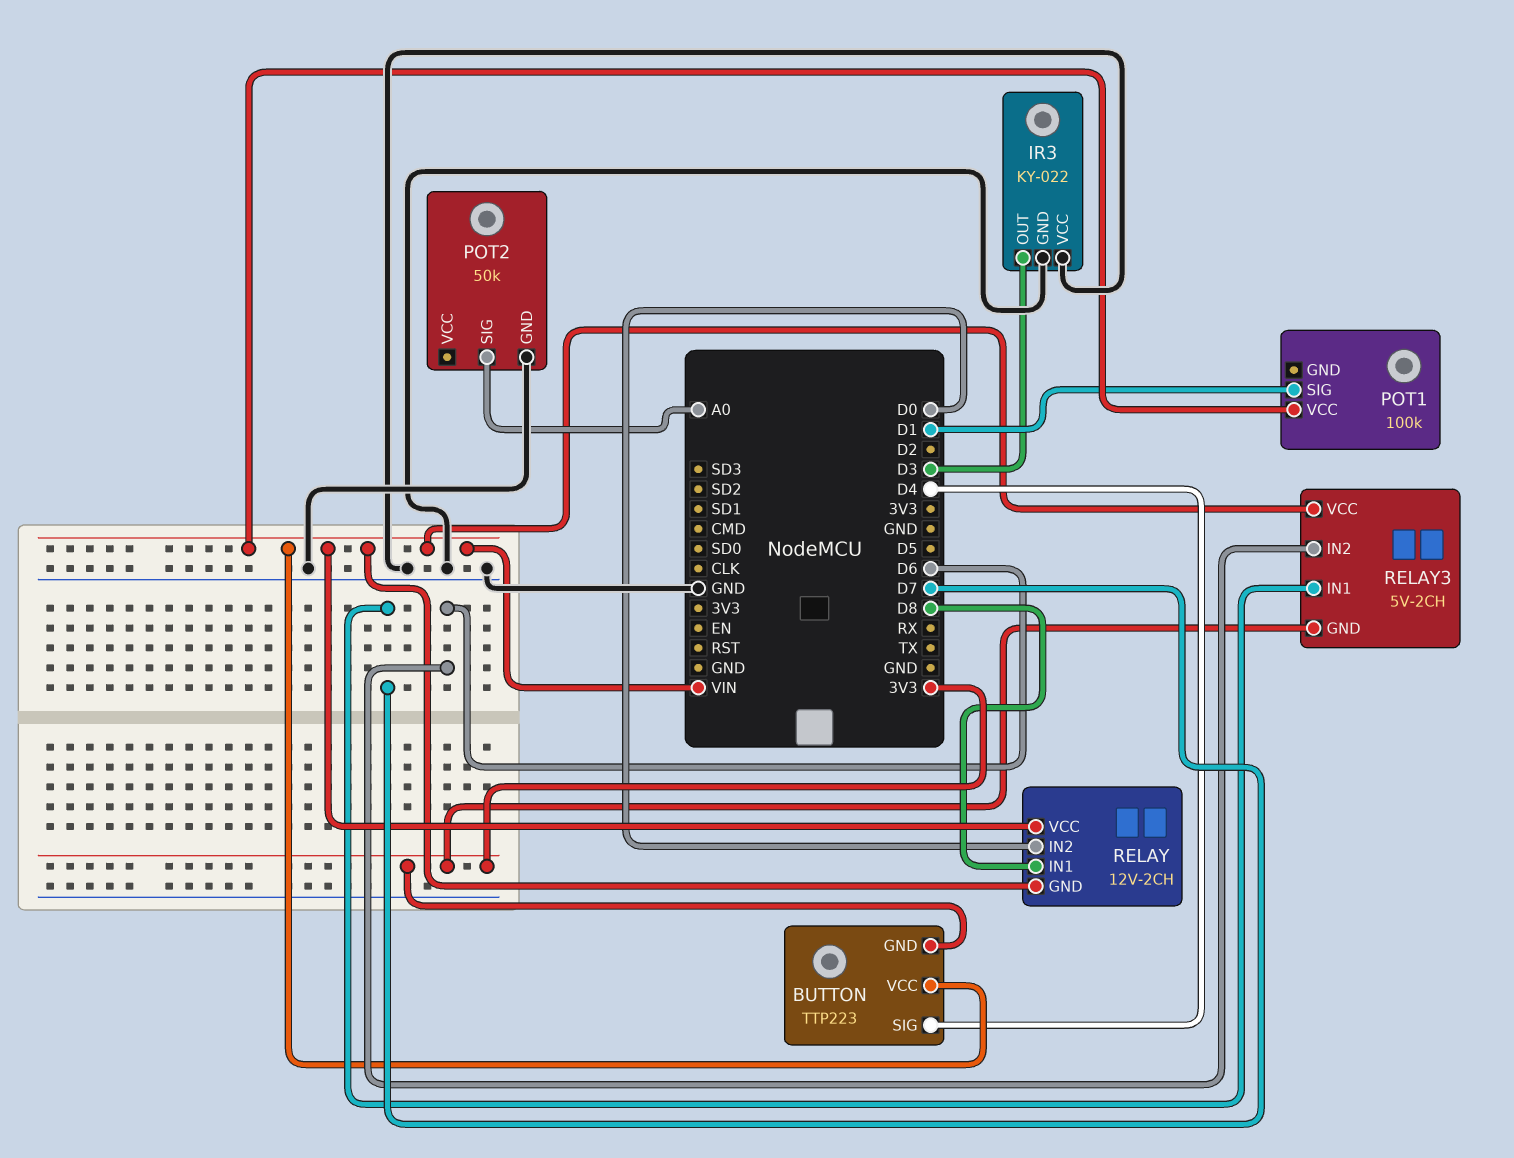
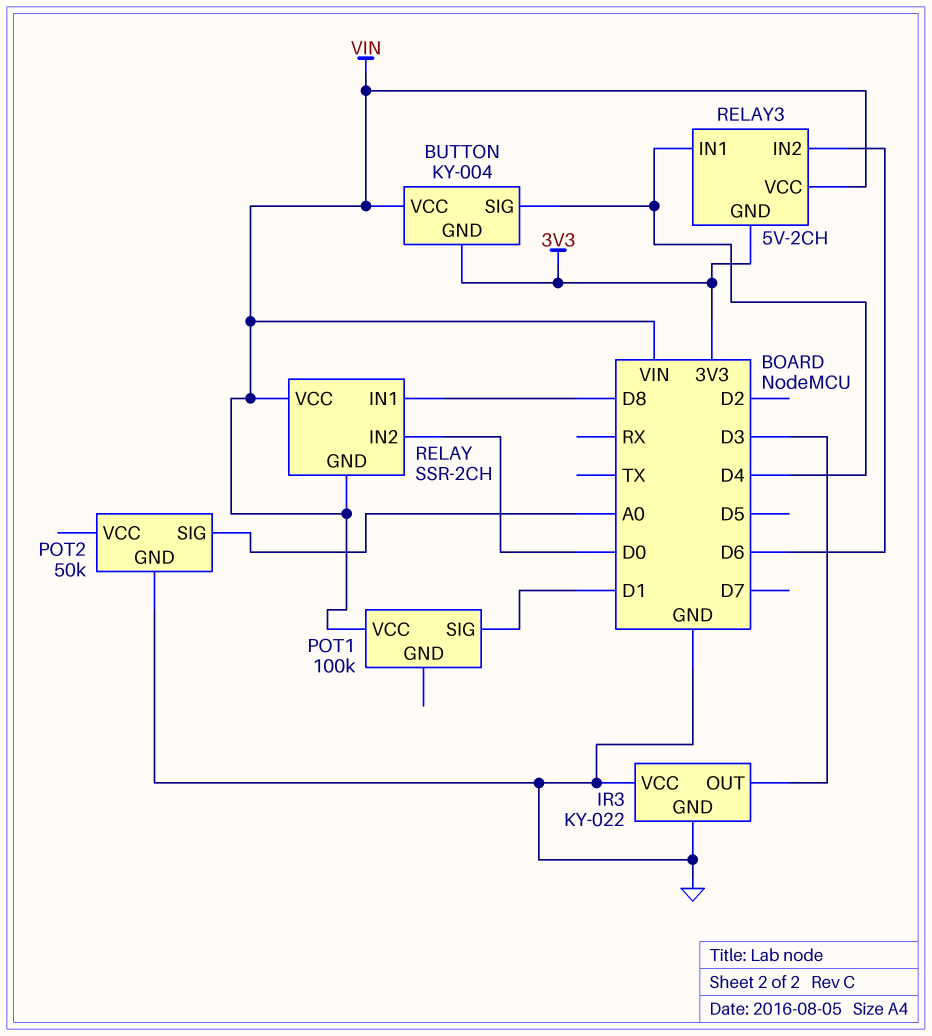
BUTTON: TTP223 -> KY-004
RELAY: 12V-2CH -> SSR-2CH
RELAY3 pin IN1: D7 -> D4

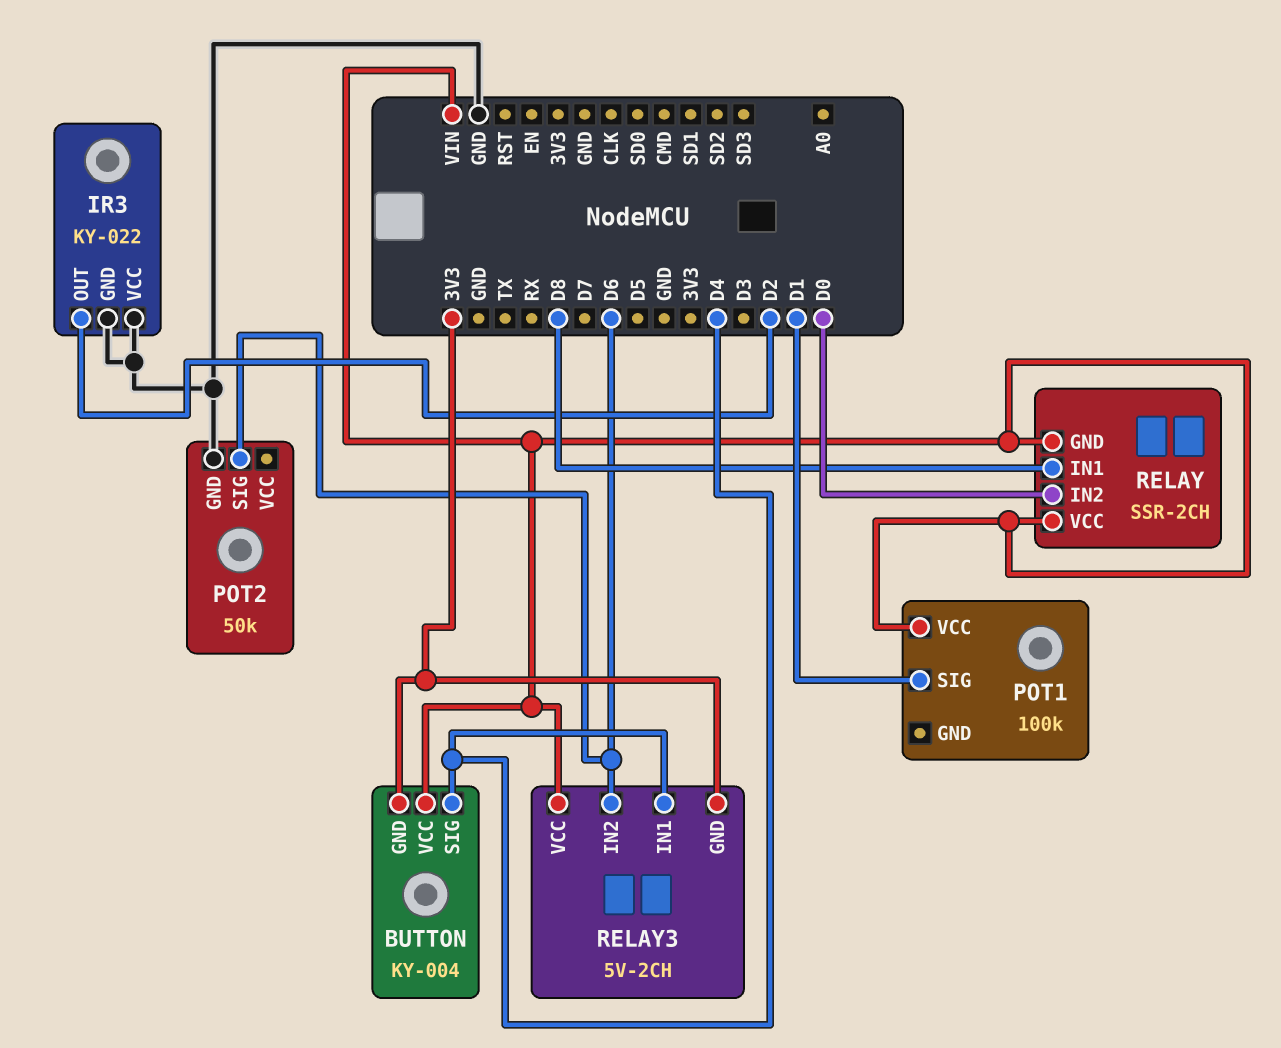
IR3 pin OUT: D3 -> D2
POT2 pin SIG: A0 -> D6

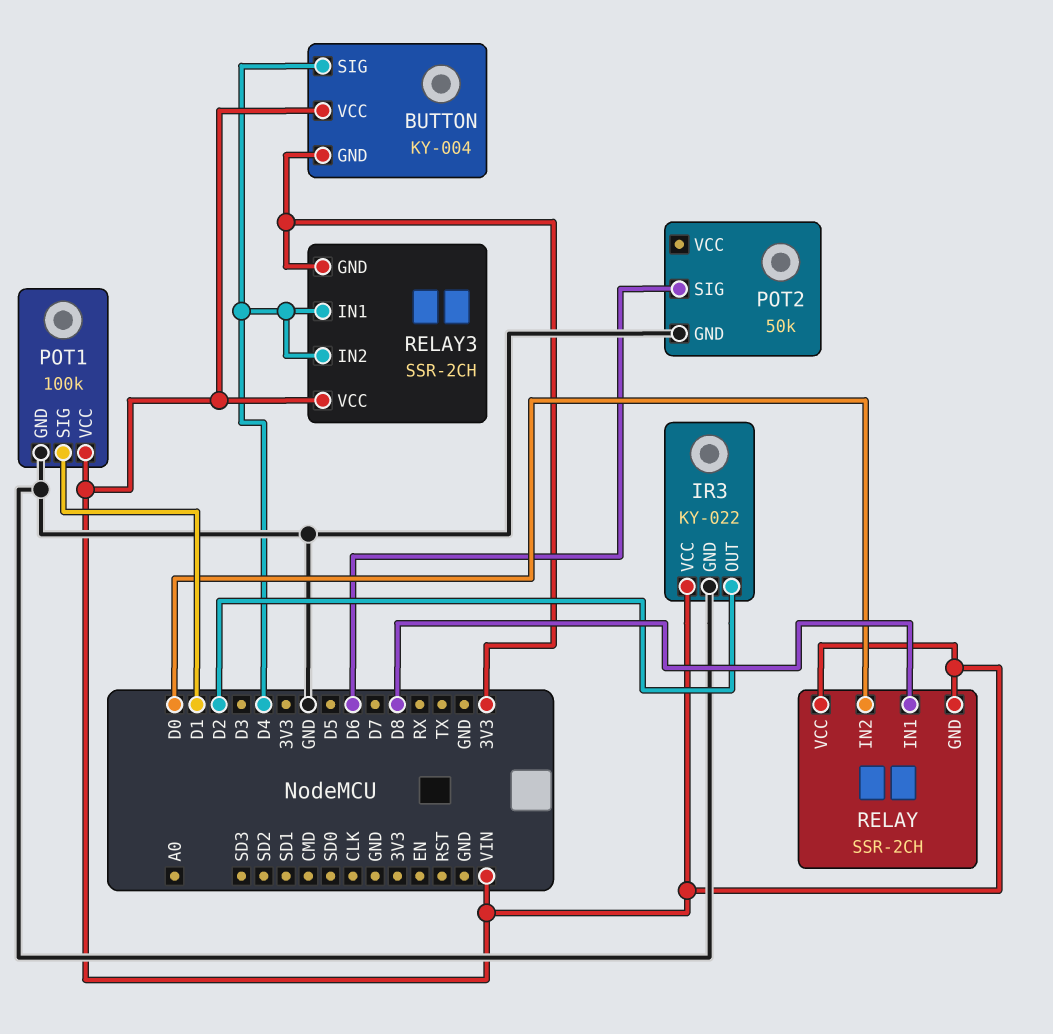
IR3 pin VCC: GND -> VIN
POT1 pin GND: none -> GND
RELAY3: 5V-2CH -> SSR-2CH
RELAY3 pin IN2: D6 -> D4

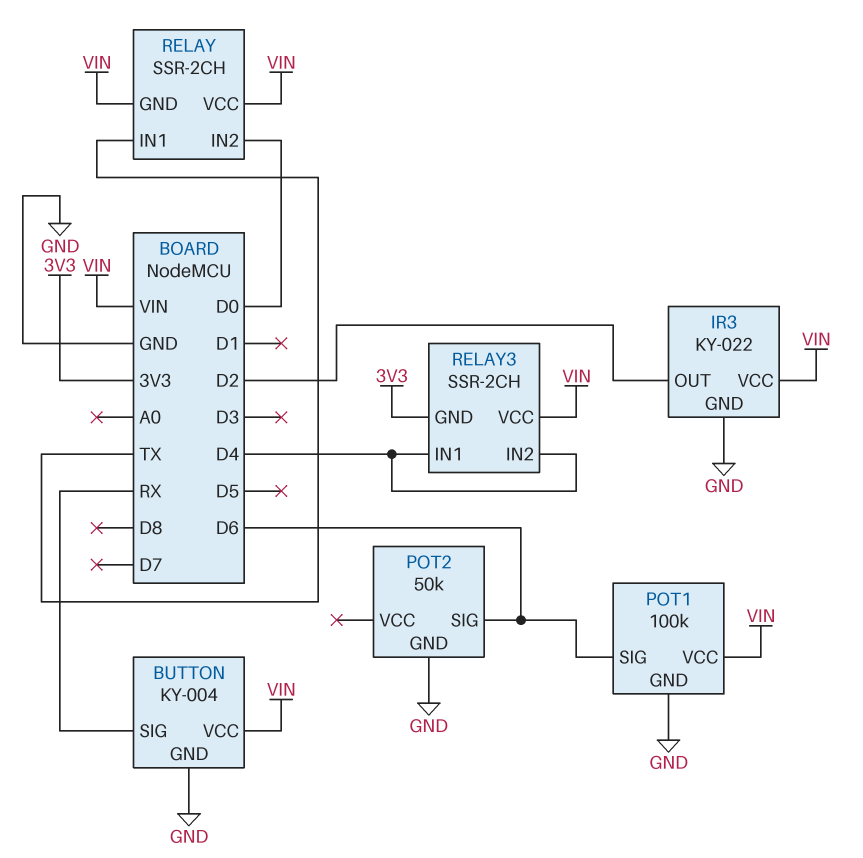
BUTTON pin GND: 3V3 -> GND
BUTTON pin SIG: D4 -> RX
POT1 pin SIG: D1 -> D6
RELAY pin IN1: D8 -> TX

